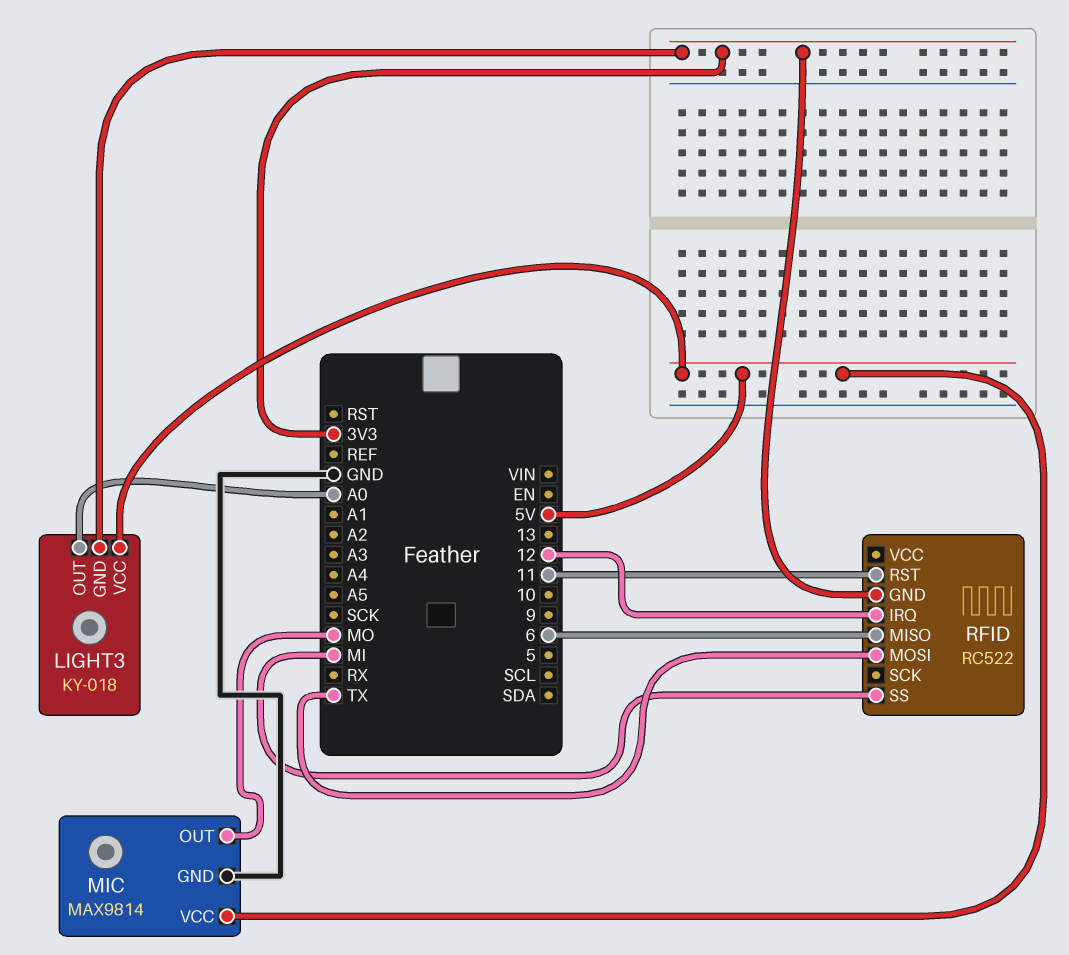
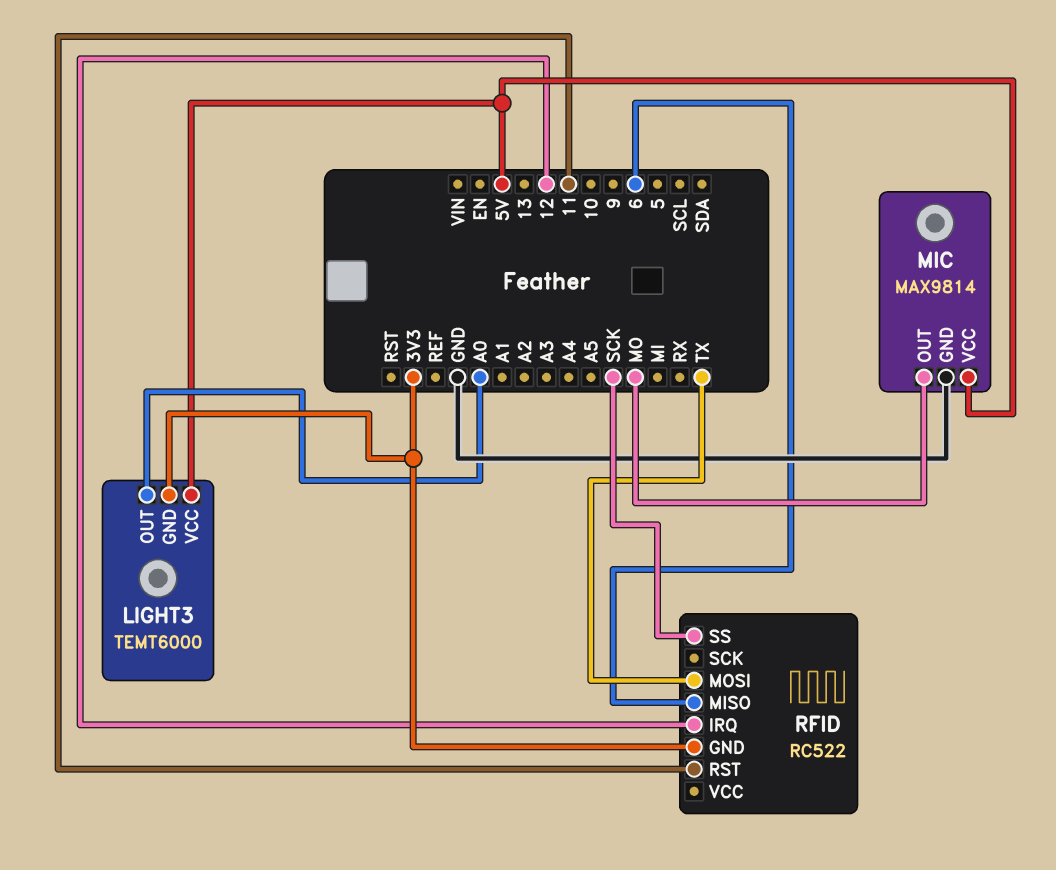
LIGHT3: KY-018 -> TEMT6000
RFID pin SS: MI -> SCK

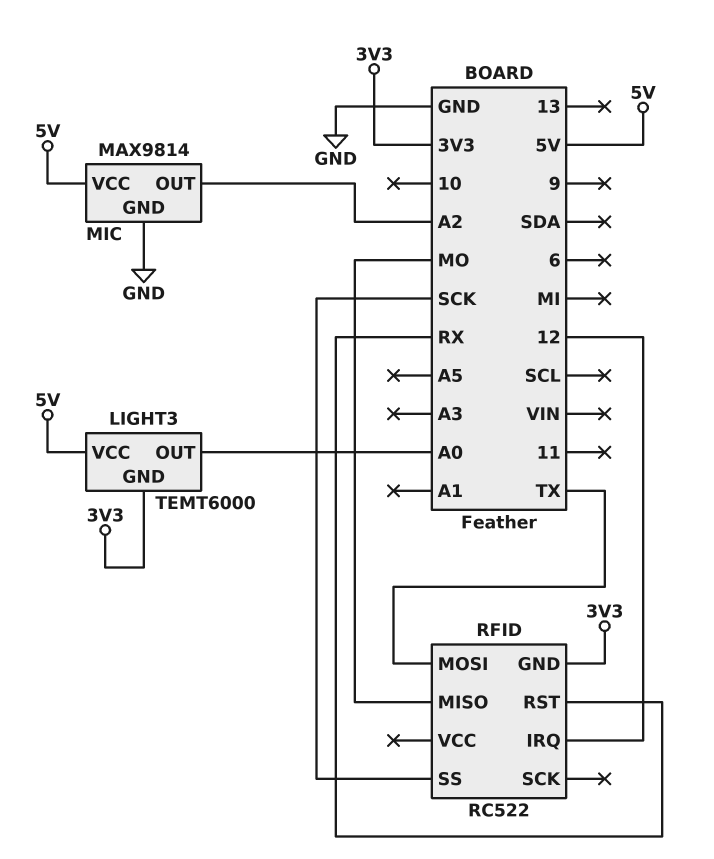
MIC pin OUT: MO -> A2
RFID pin MISO: 6 -> MO
RFID pin RST: 11 -> RX

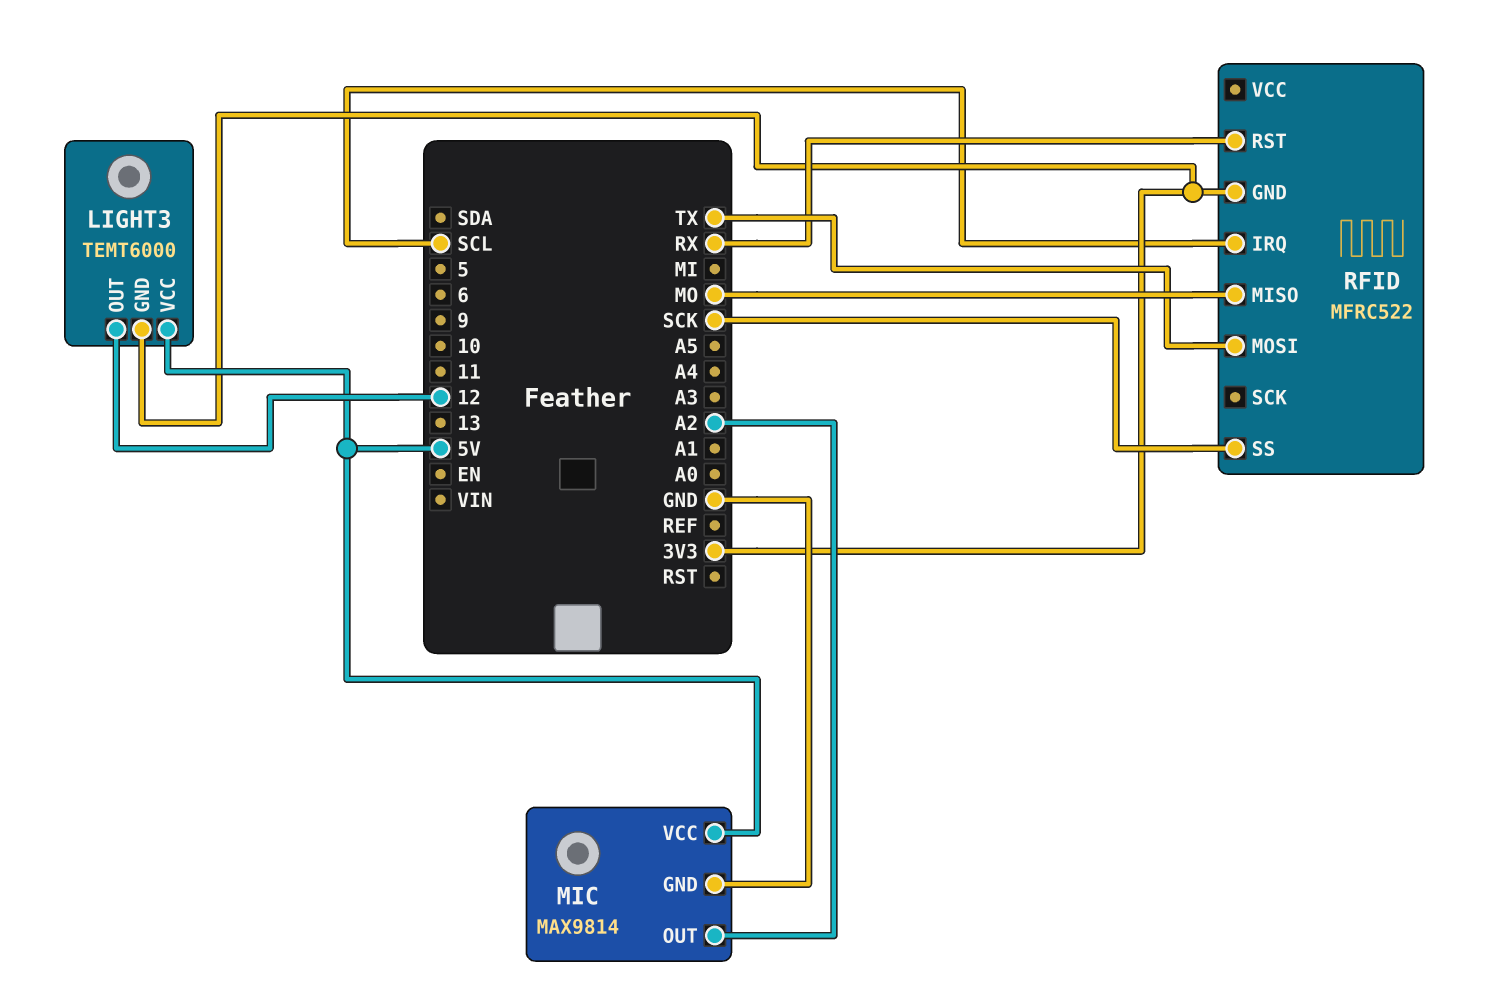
LIGHT3 pin OUT: A0 -> 12
RFID: RC522 -> MFRC522
RFID pin IRQ: 12 -> SCL

